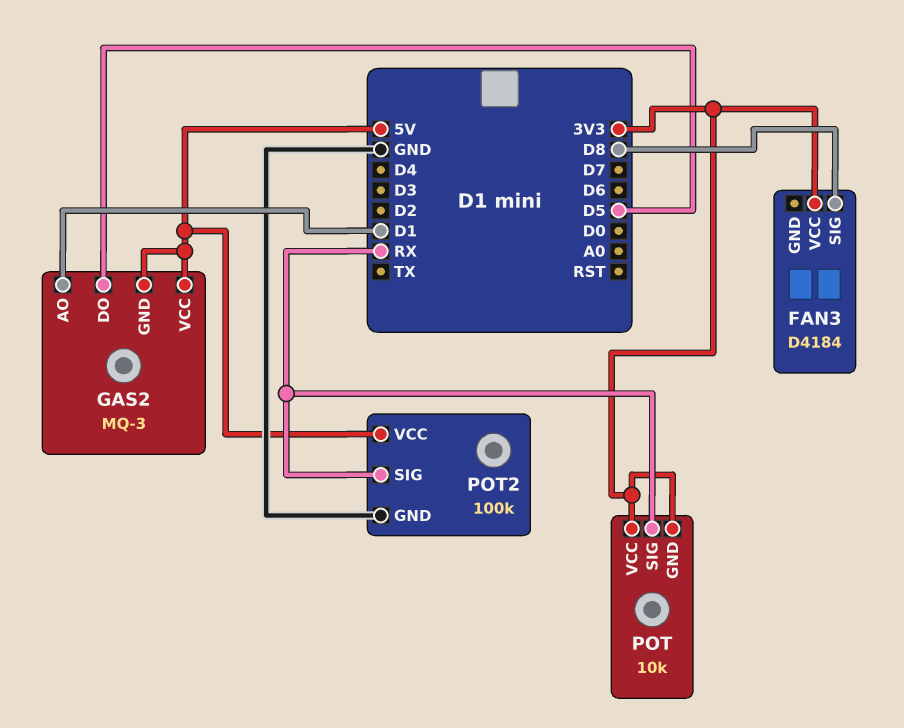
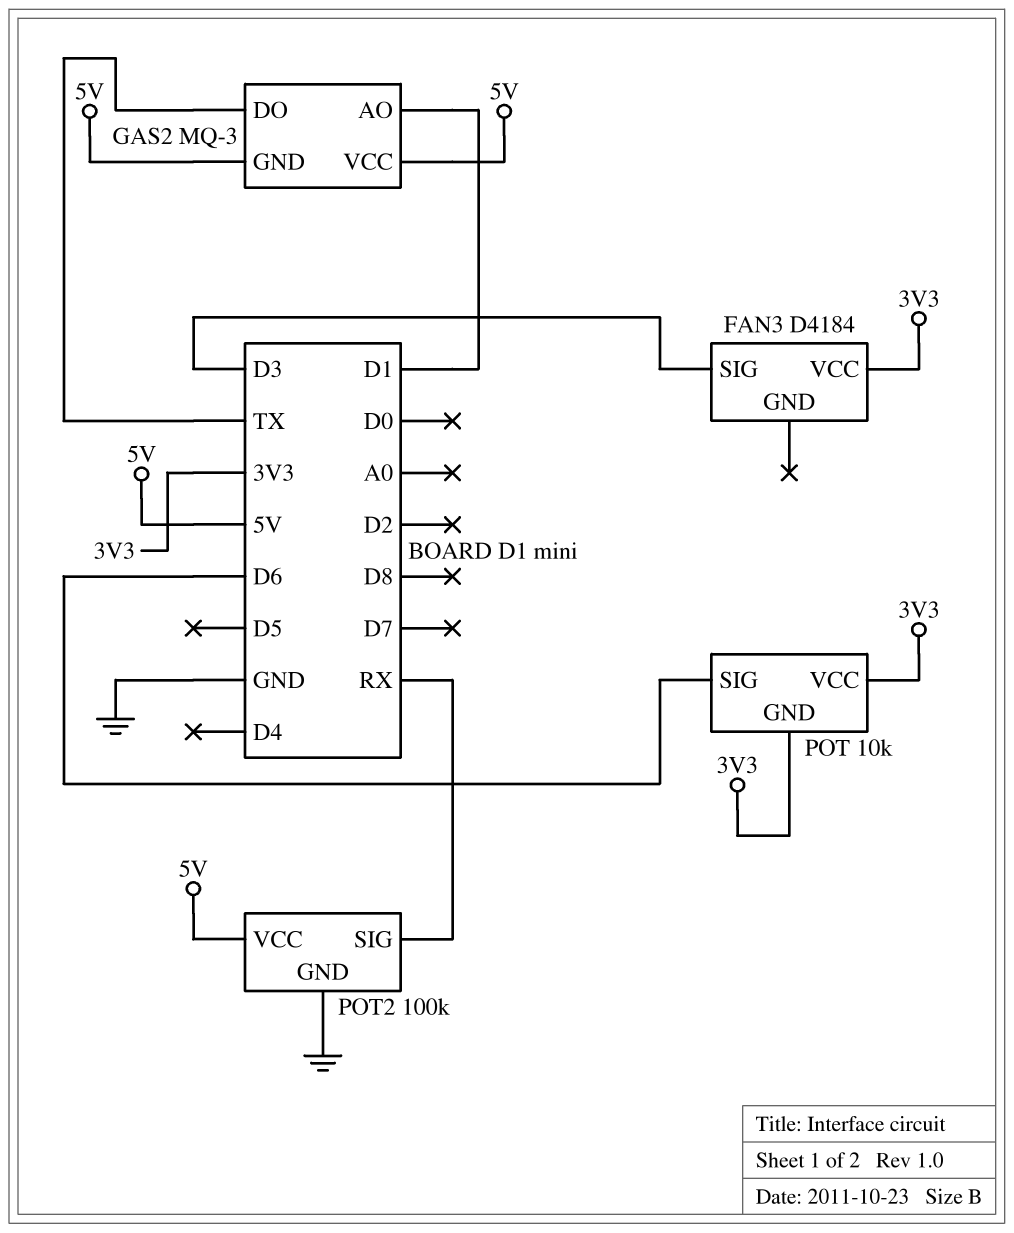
FAN3 pin SIG: D8 -> D3
GAS2 pin DO: D5 -> TX
POT pin SIG: RX -> D6

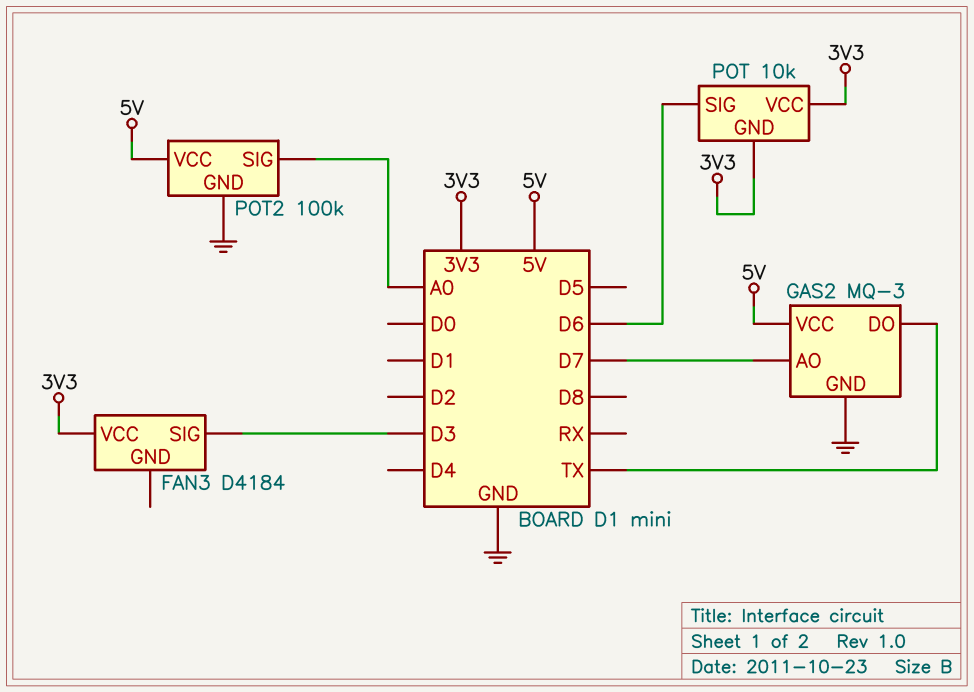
GAS2 pin AO: D1 -> D7
GAS2 pin GND: 5V -> GND
POT2 pin SIG: RX -> A0

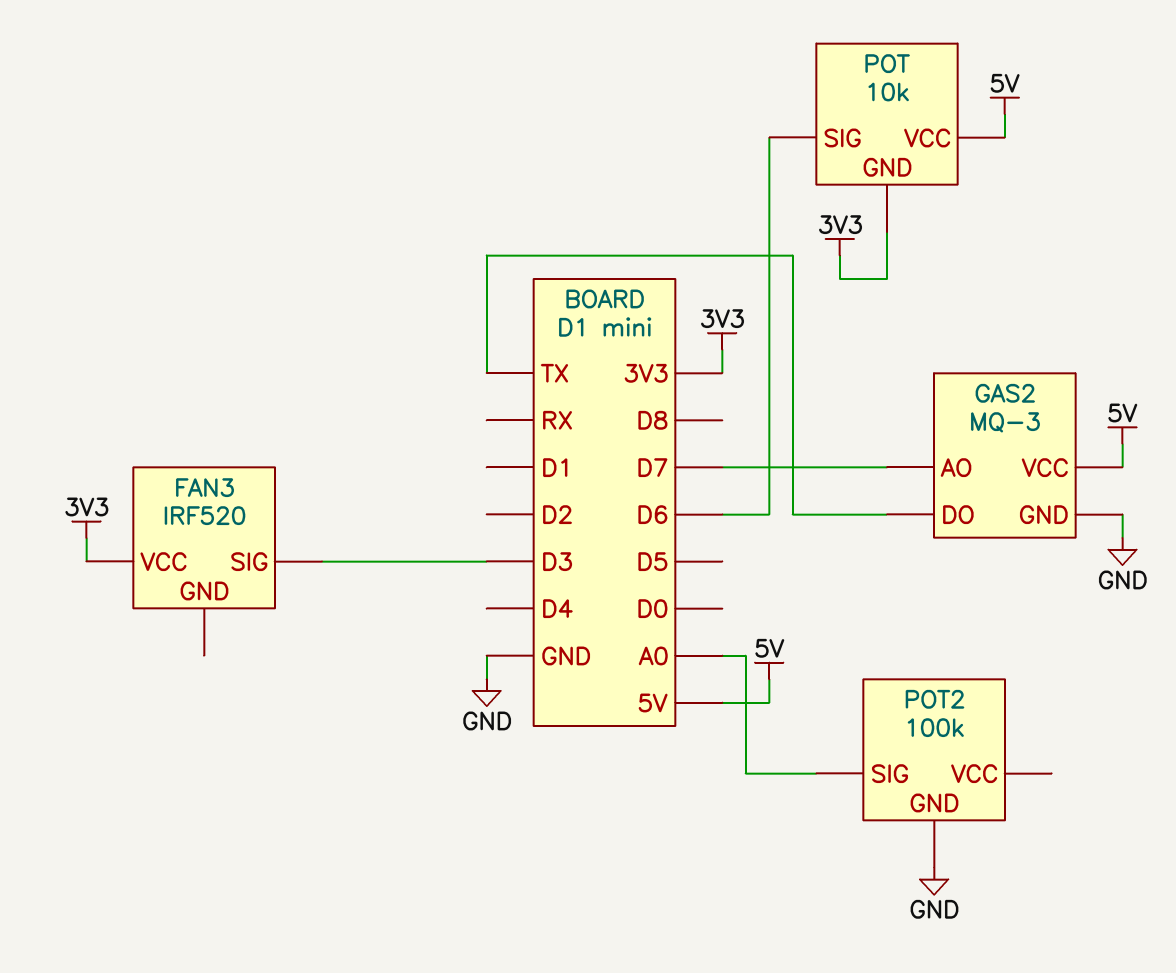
FAN3: D4184 -> IRF520
POT pin VCC: 3V3 -> 5V
POT2 pin VCC: 5V -> none

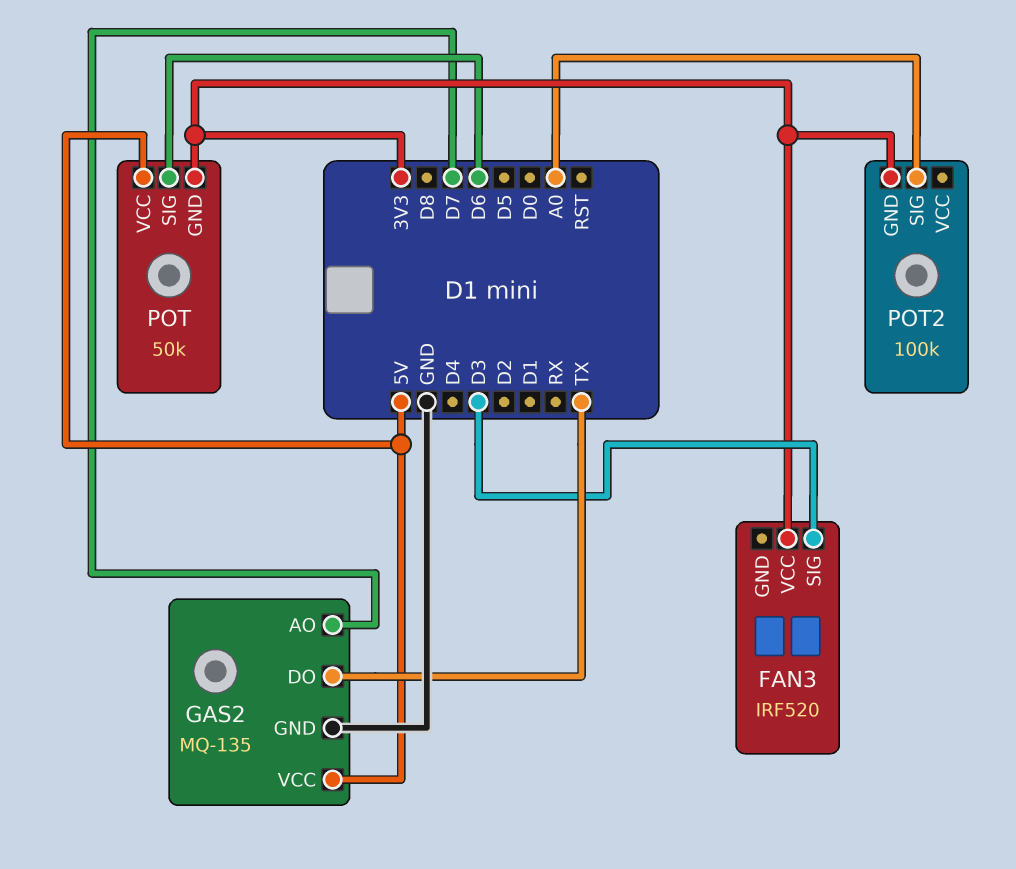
GAS2: MQ-3 -> MQ-135
POT: 10k -> 50k
POT2 pin GND: GND -> 3V3

